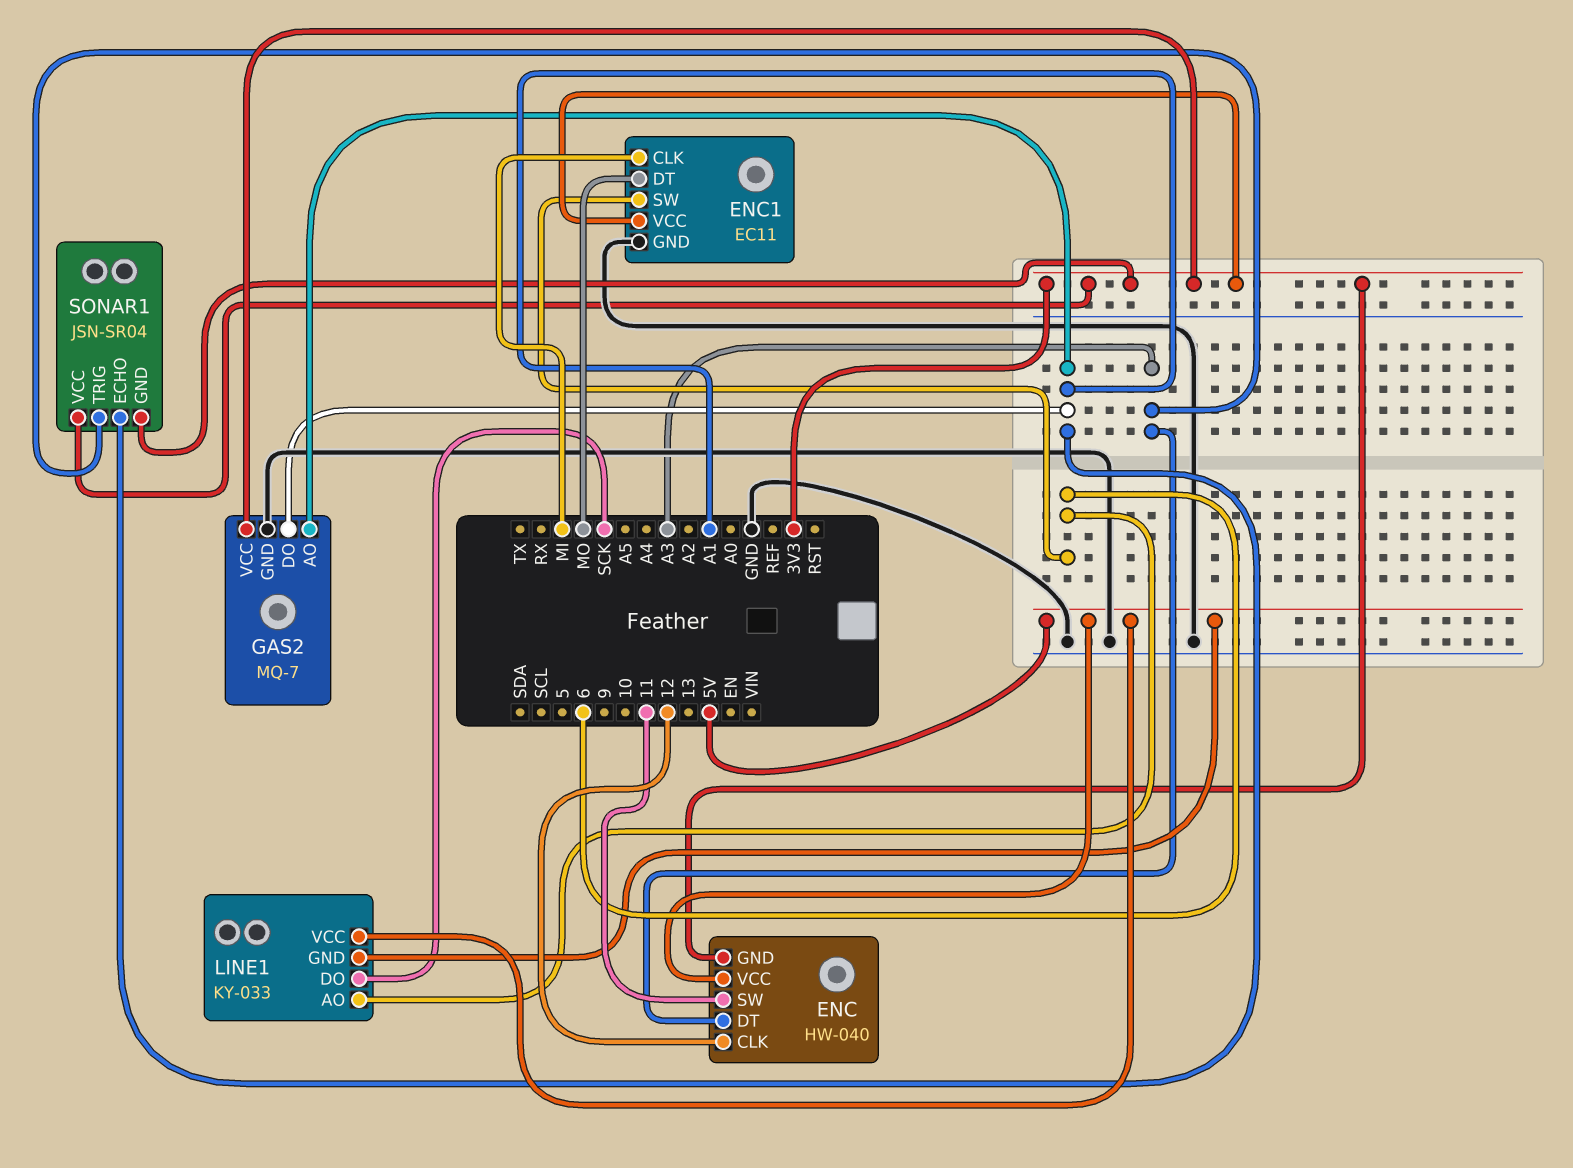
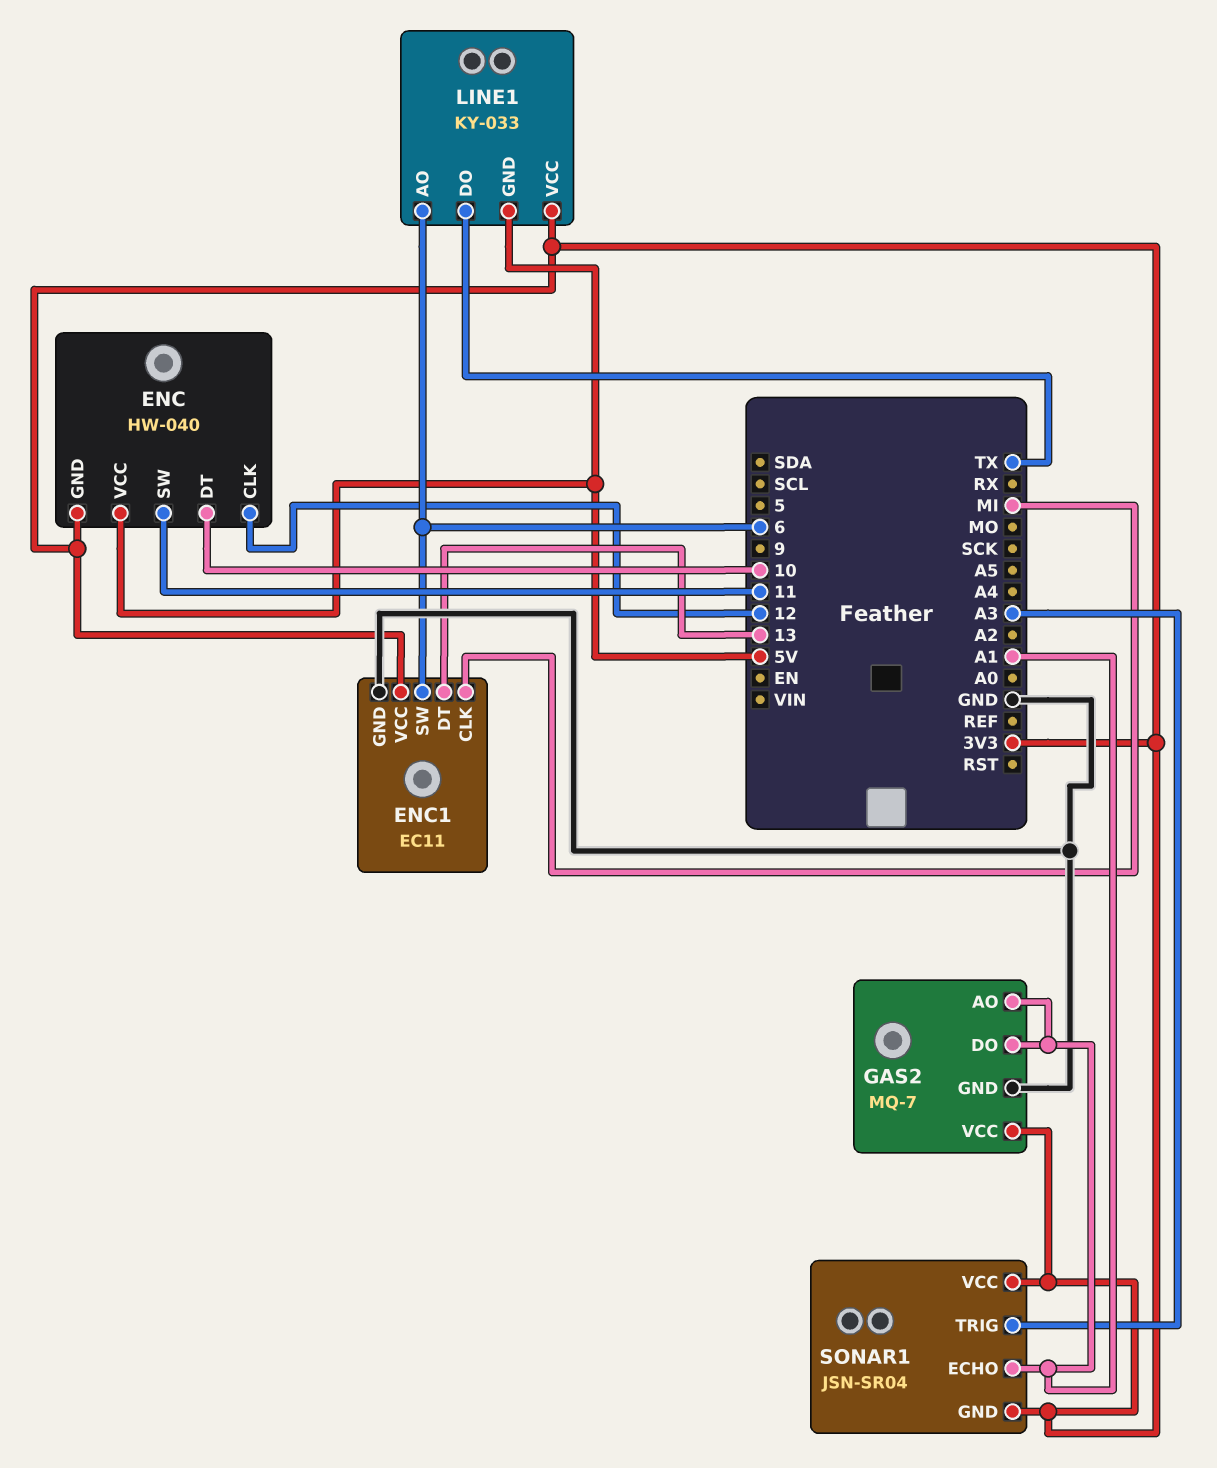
ENC pin DT: A3 -> 10
ENC1 pin DT: MO -> 13
LINE1 pin DO: SCK -> TX
LINE1 pin VCC: 5V -> 3V3

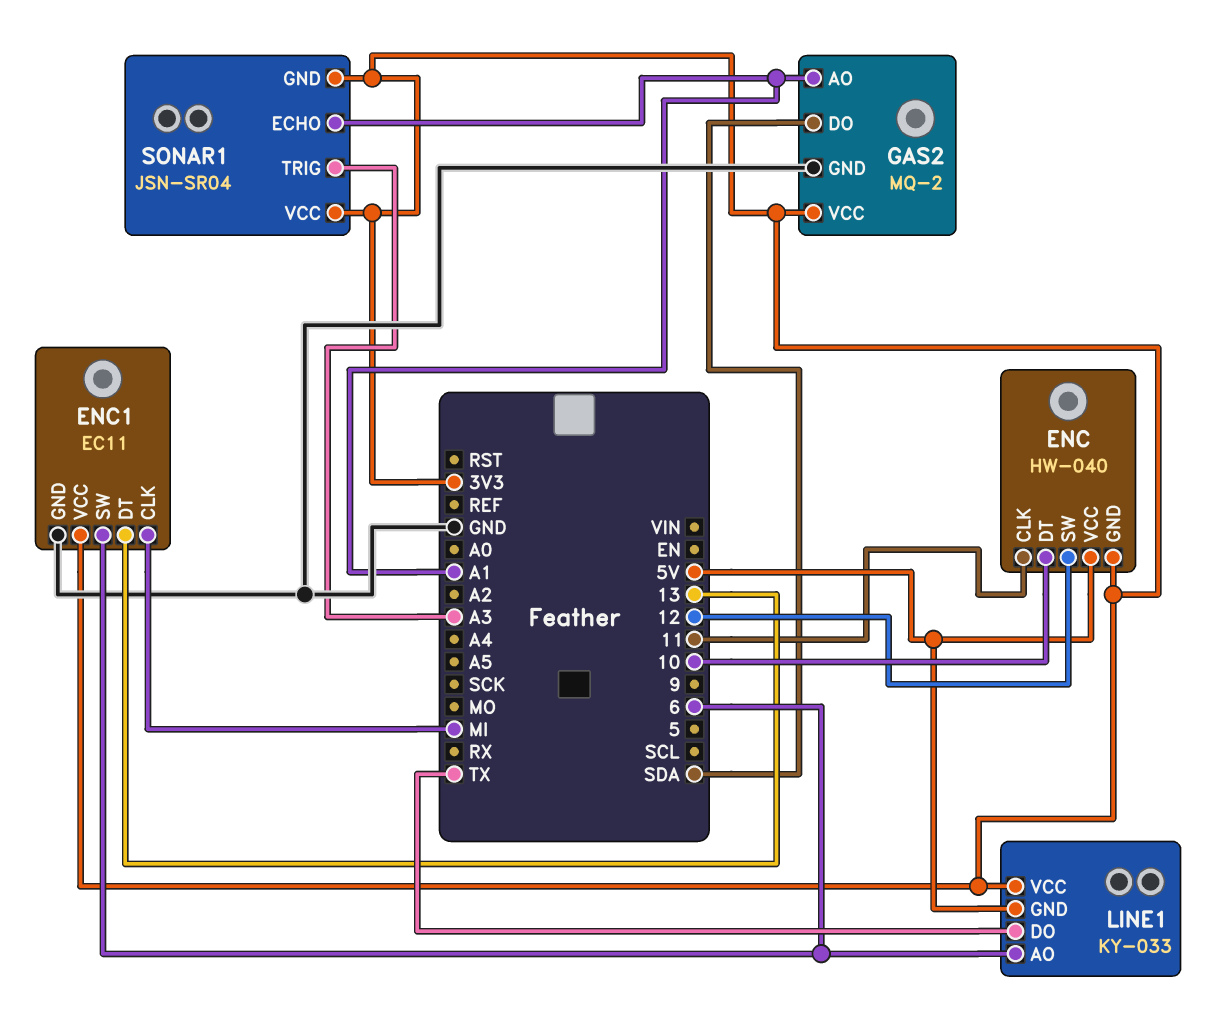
ENC pin CLK: 12 -> 11
ENC pin SW: 11 -> 12
GAS2: MQ-7 -> MQ-2
GAS2 pin DO: A1 -> SDA

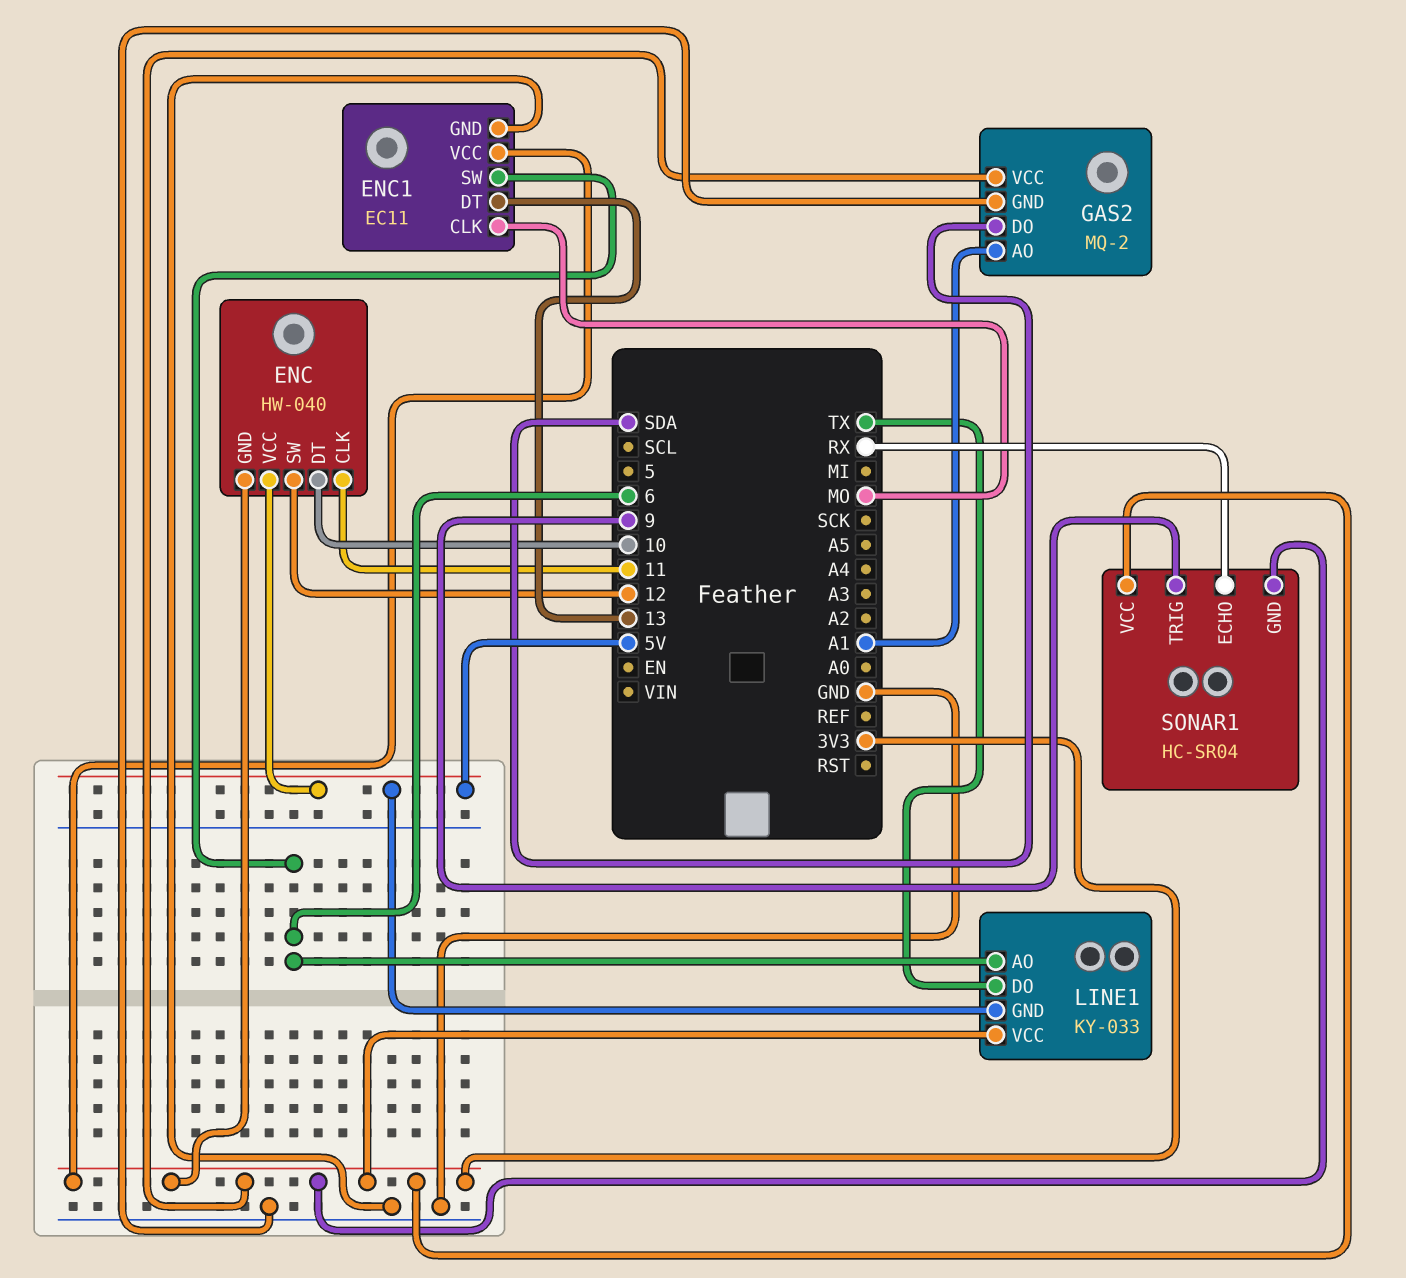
ENC1 pin CLK: MI -> MO
SONAR1: JSN-SR04 -> HC-SR04
SONAR1 pin ECHO: A1 -> RX
SONAR1 pin TRIG: A3 -> 9

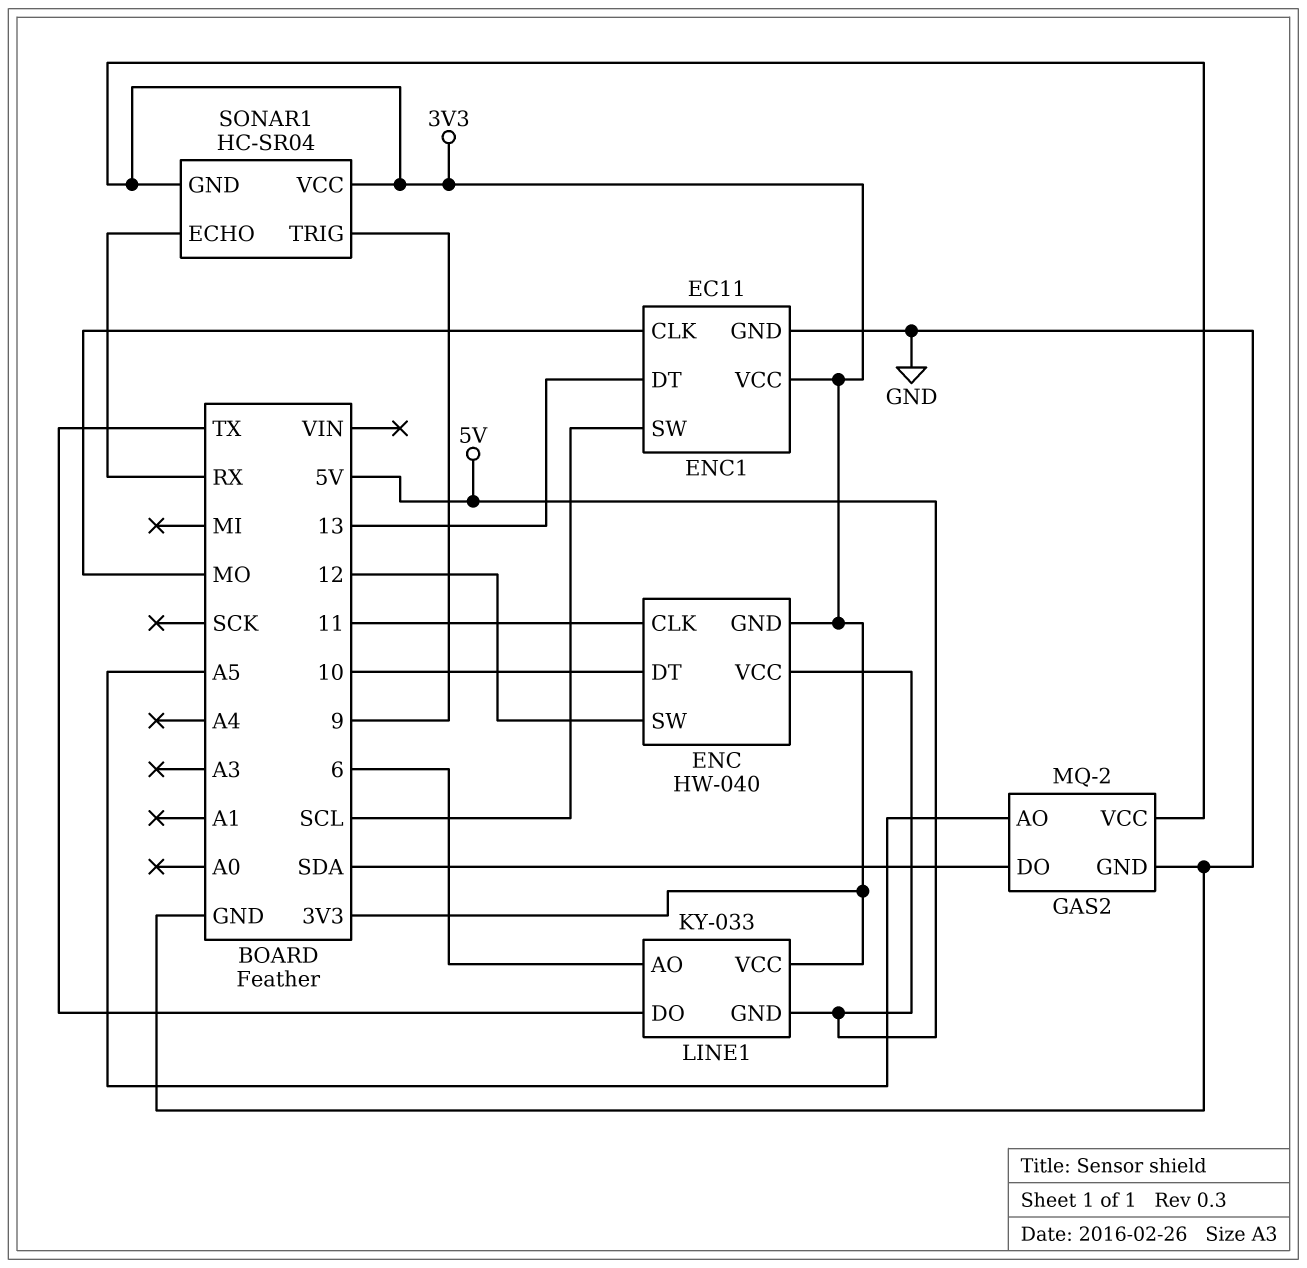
ENC1 pin SW: 6 -> SCL
GAS2 pin AO: A1 -> A5

